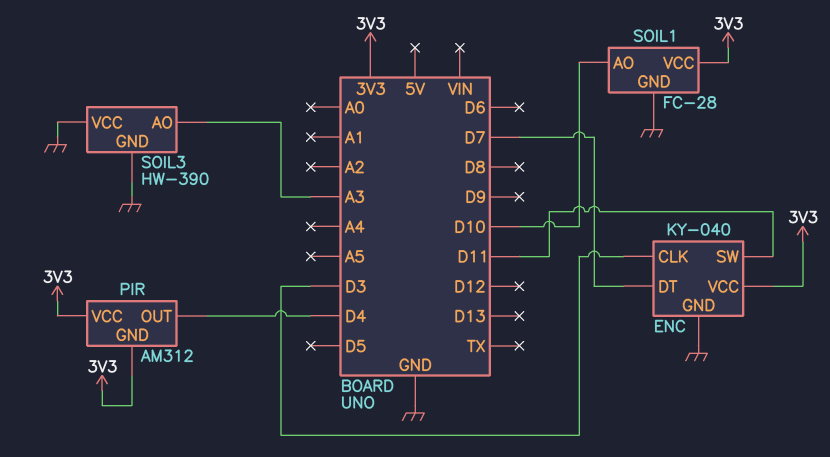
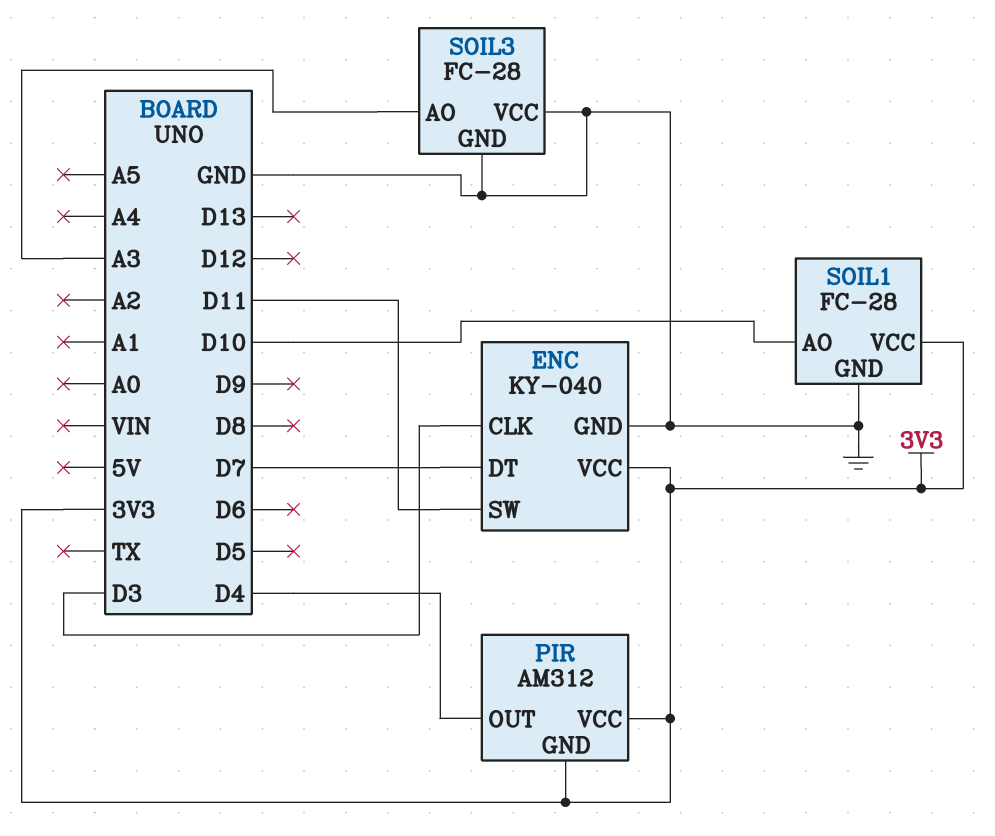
SOIL3: HW-390 -> FC-28

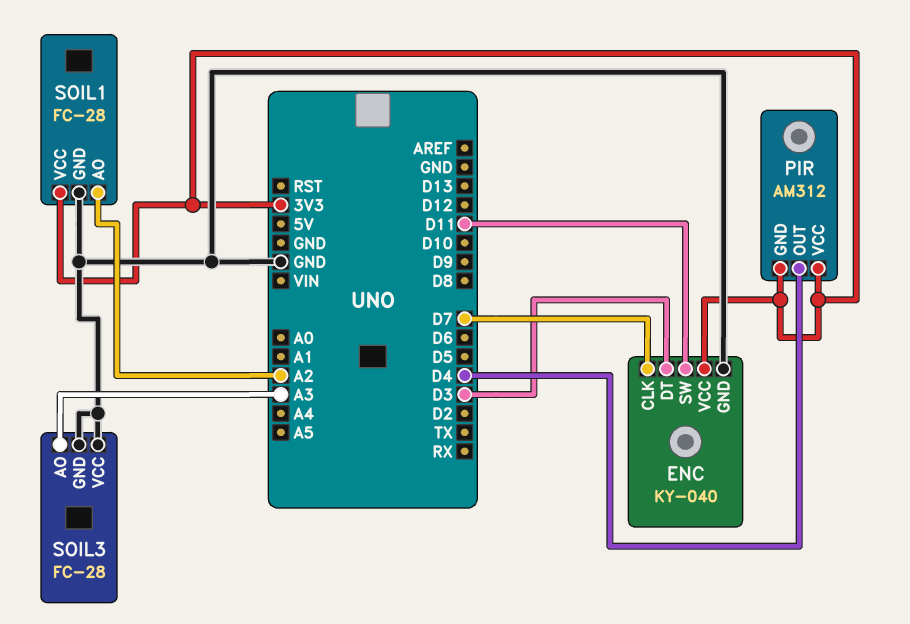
ENC pin CLK: D3 -> D7
ENC pin DT: D7 -> D3
SOIL1 pin AO: D10 -> A2

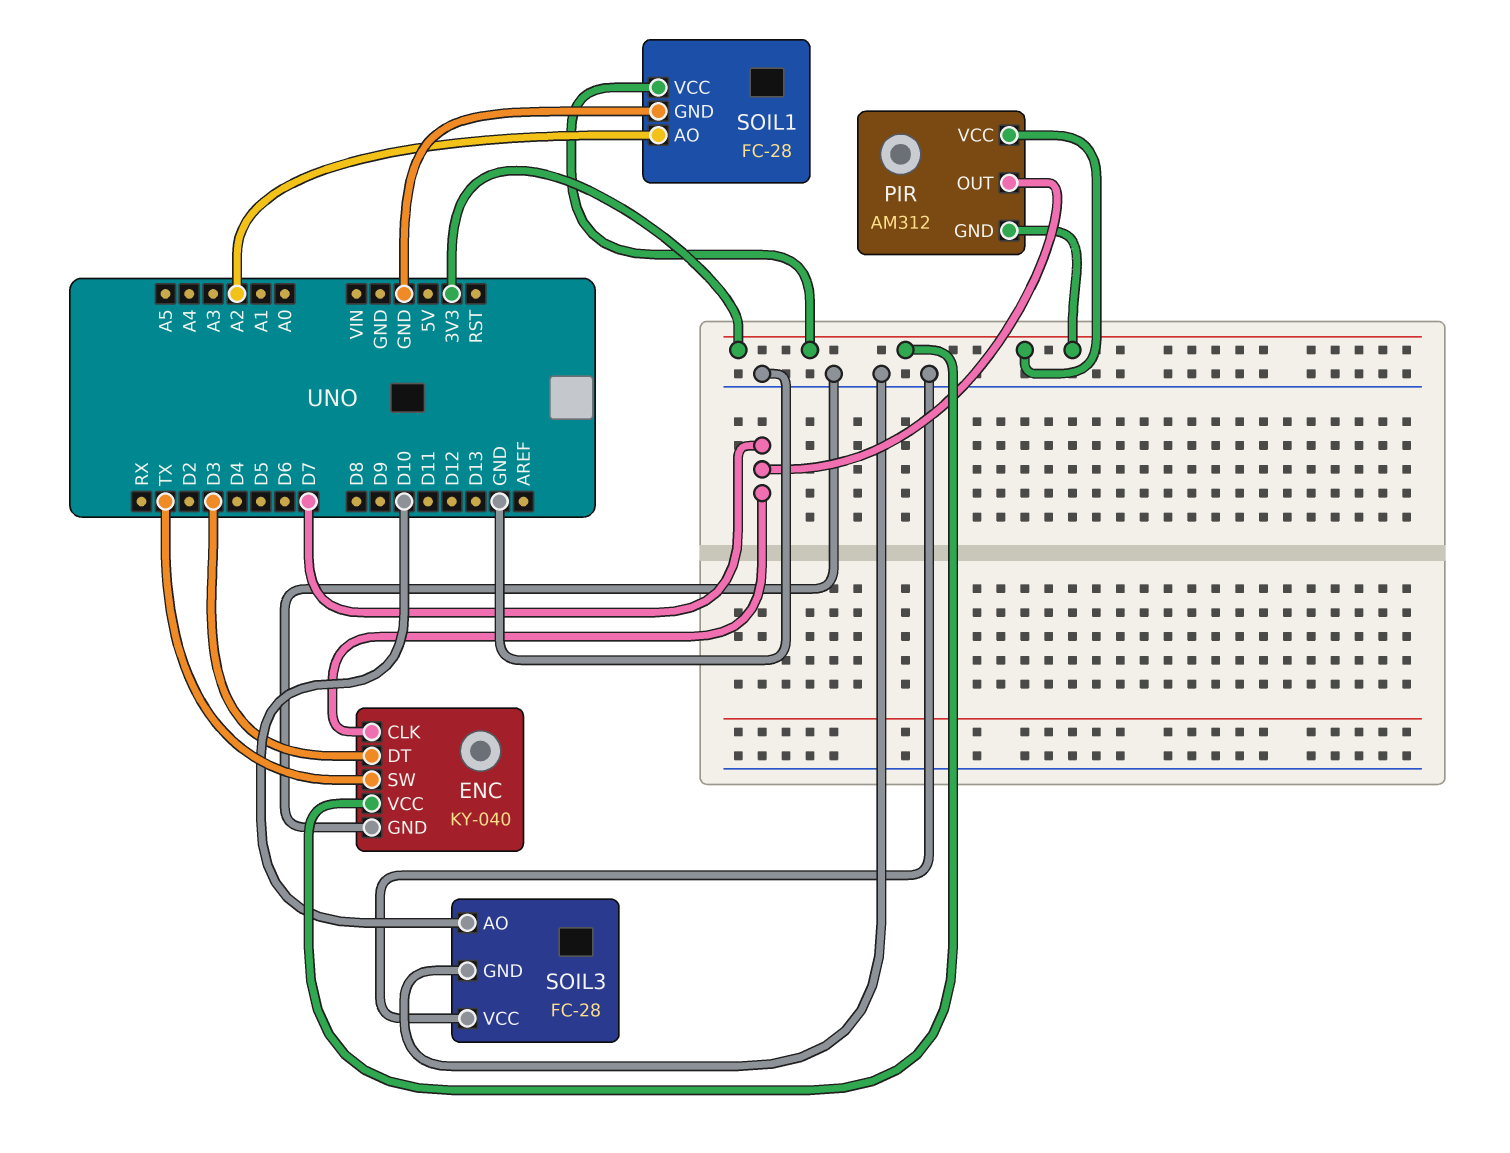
ENC pin SW: D11 -> TX
PIR pin OUT: D4 -> D7
SOIL3 pin AO: A3 -> D10

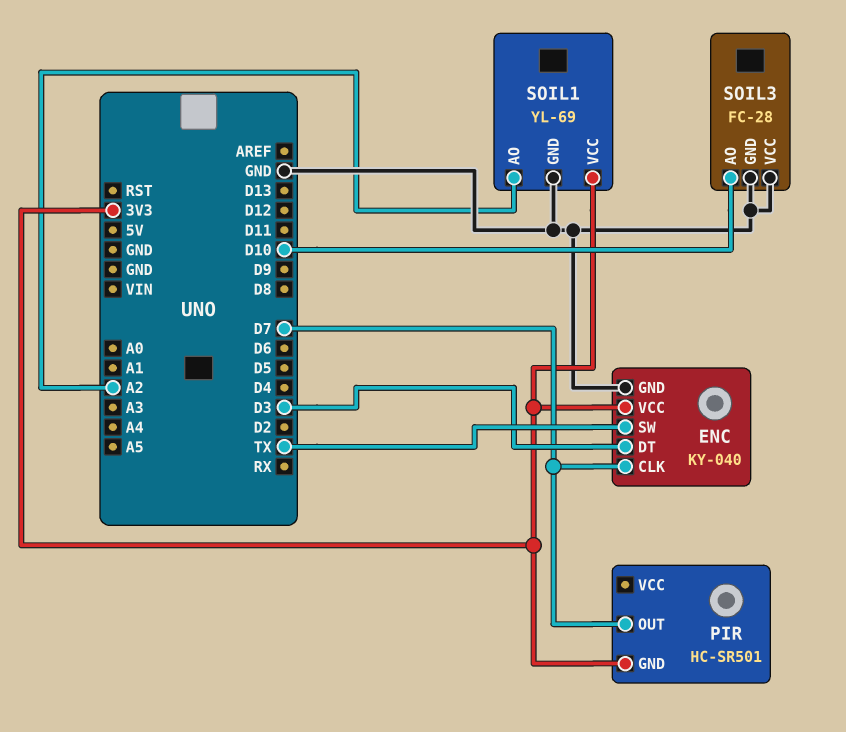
PIR: AM312 -> HC-SR501
PIR pin VCC: 3V3 -> none
SOIL1: FC-28 -> YL-69

